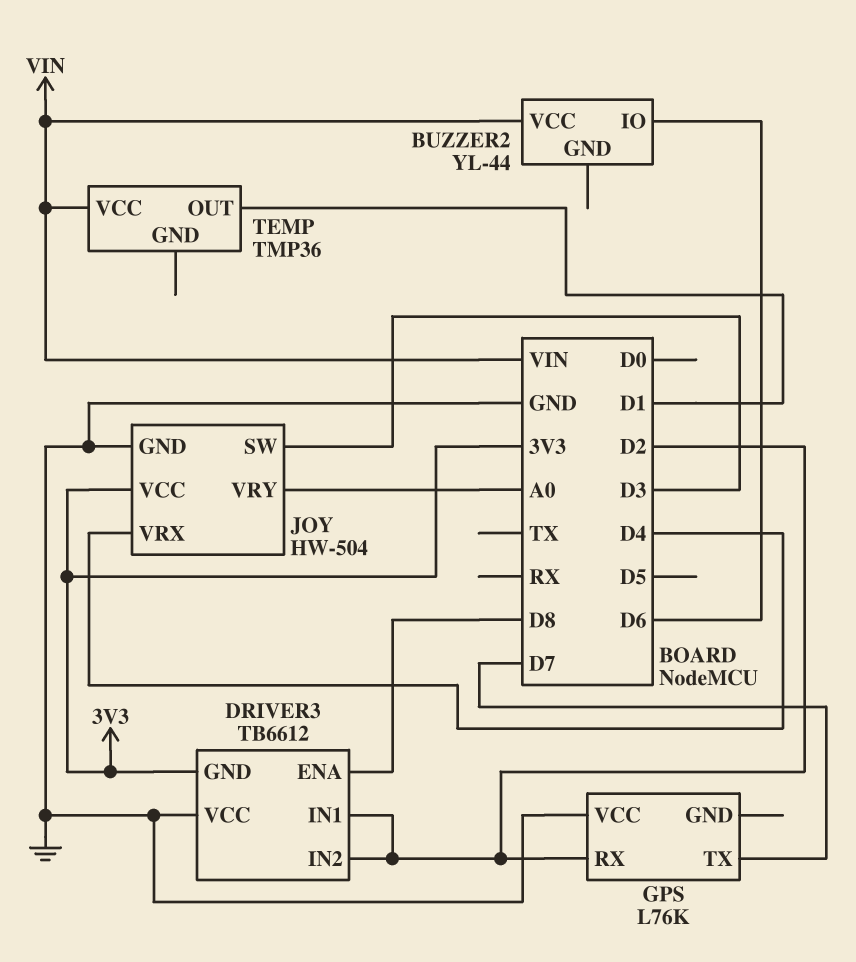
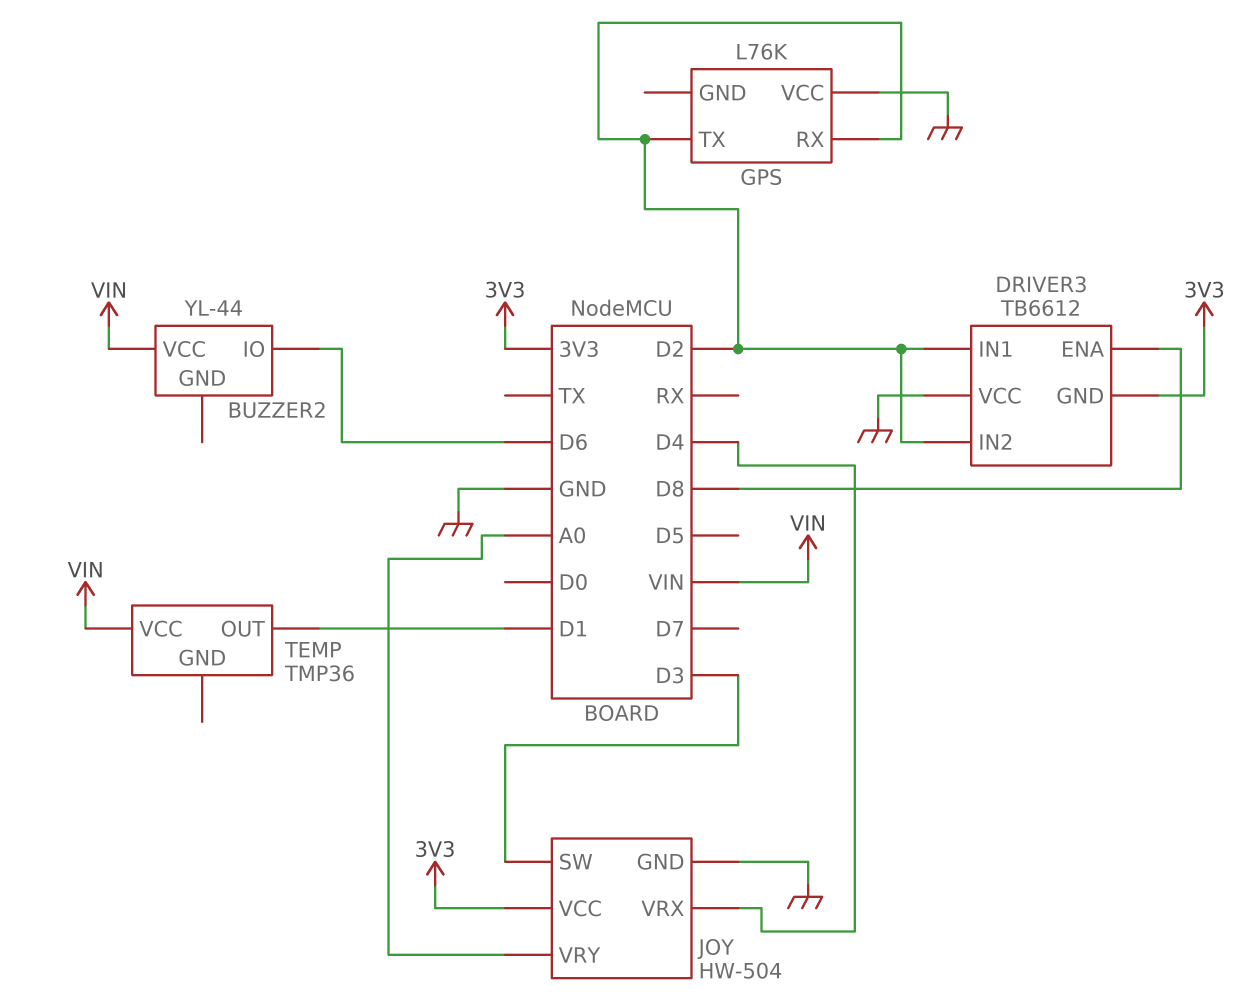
GPS pin TX: D7 -> D2

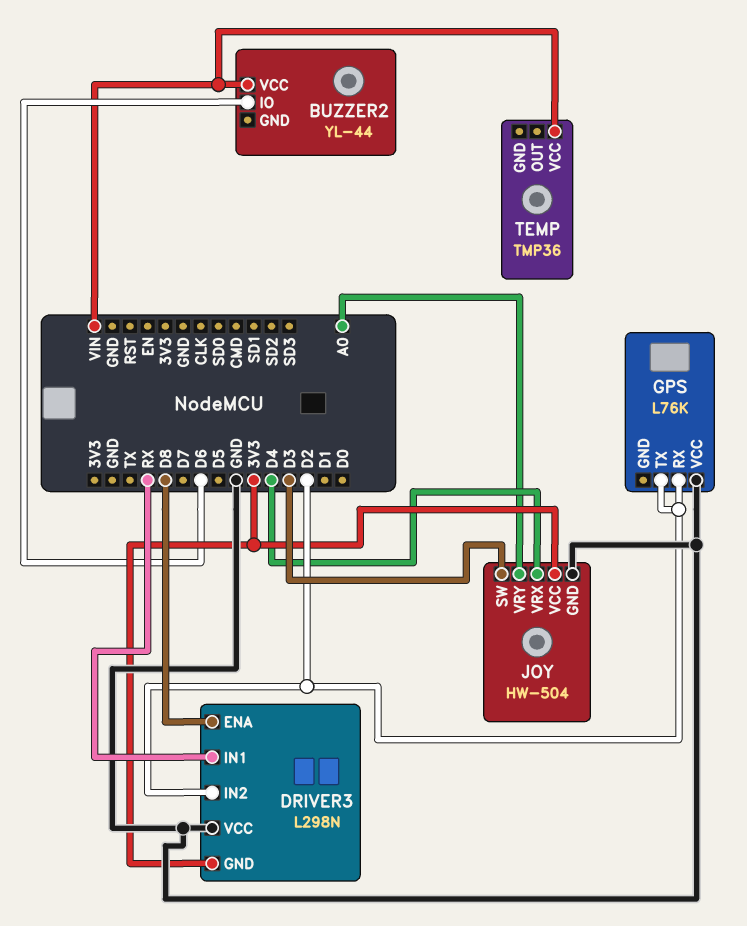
DRIVER3: TB6612 -> L298N
DRIVER3 pin IN1: D2 -> RX
TEMP pin OUT: D1 -> none

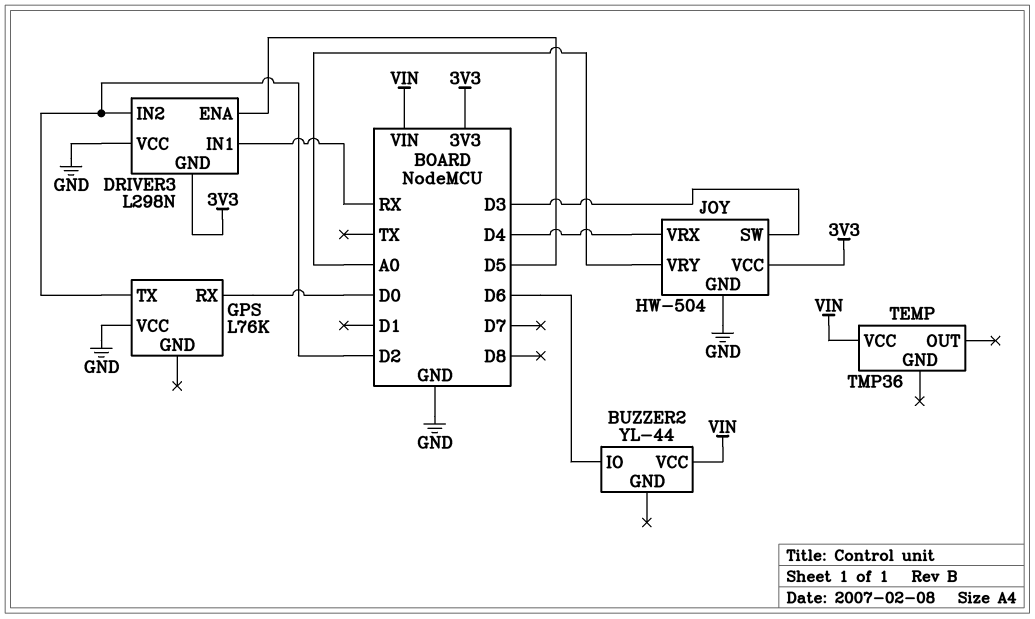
DRIVER3 pin ENA: D8 -> D5
GPS pin RX: D2 -> D0

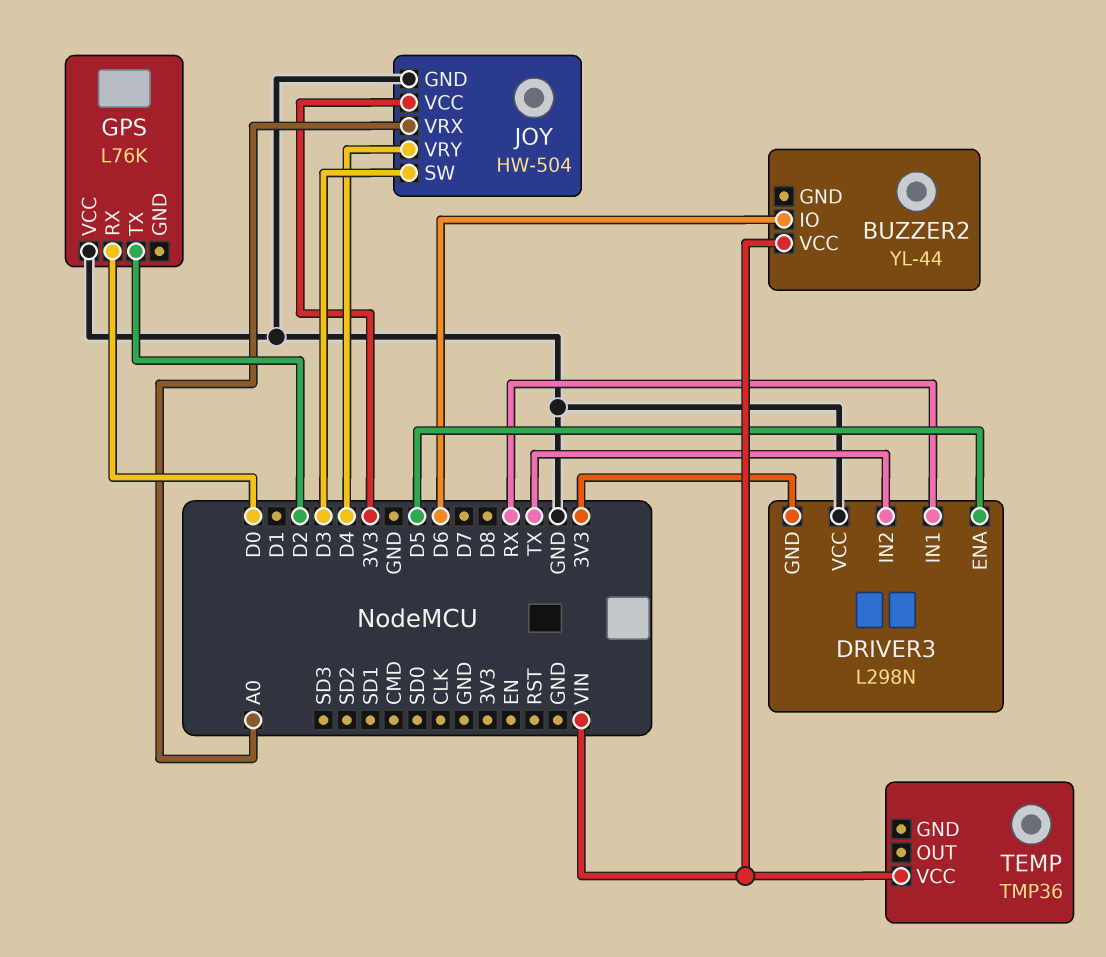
DRIVER3 pin IN2: D2 -> TX
JOY pin VRX: D4 -> A0
JOY pin VRY: A0 -> D4

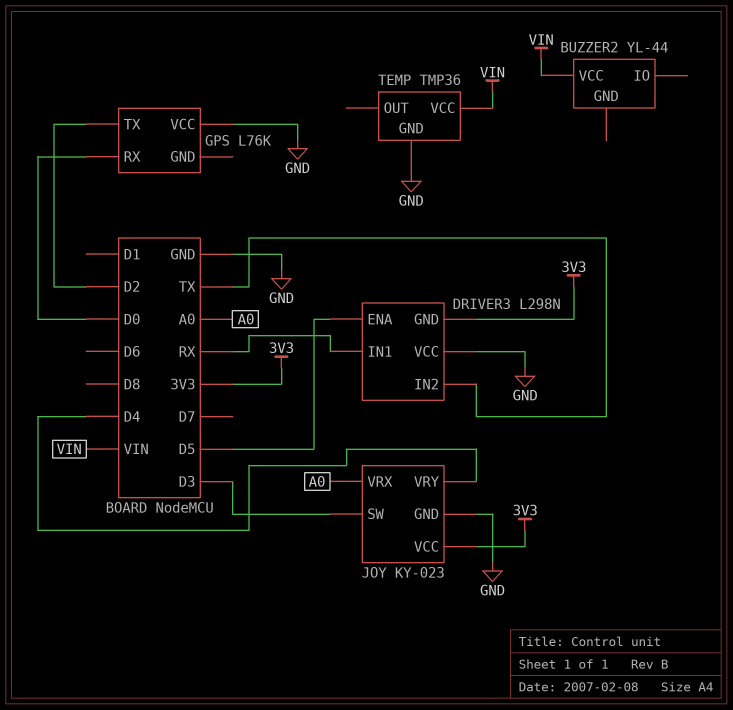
BUZZER2 pin IO: D6 -> none
JOY: HW-504 -> KY-023
TEMP pin GND: none -> GND

